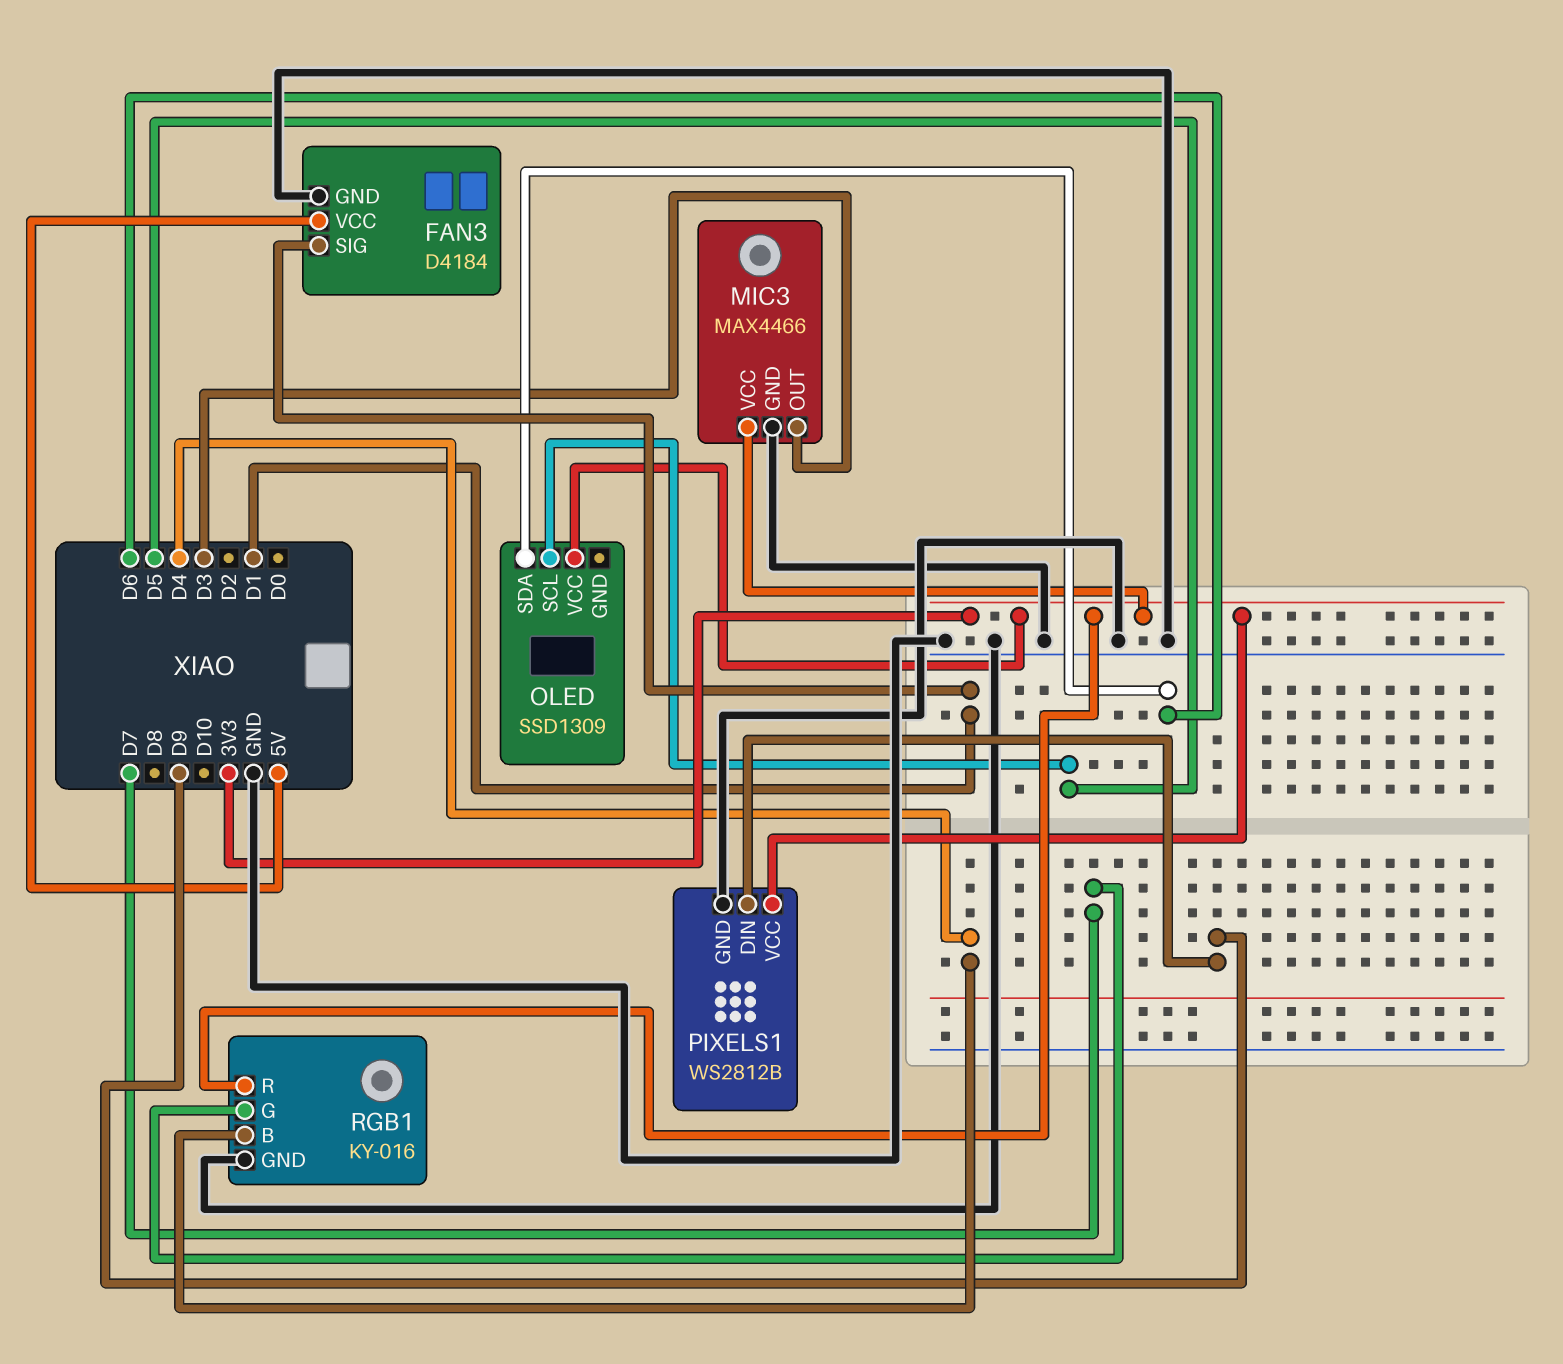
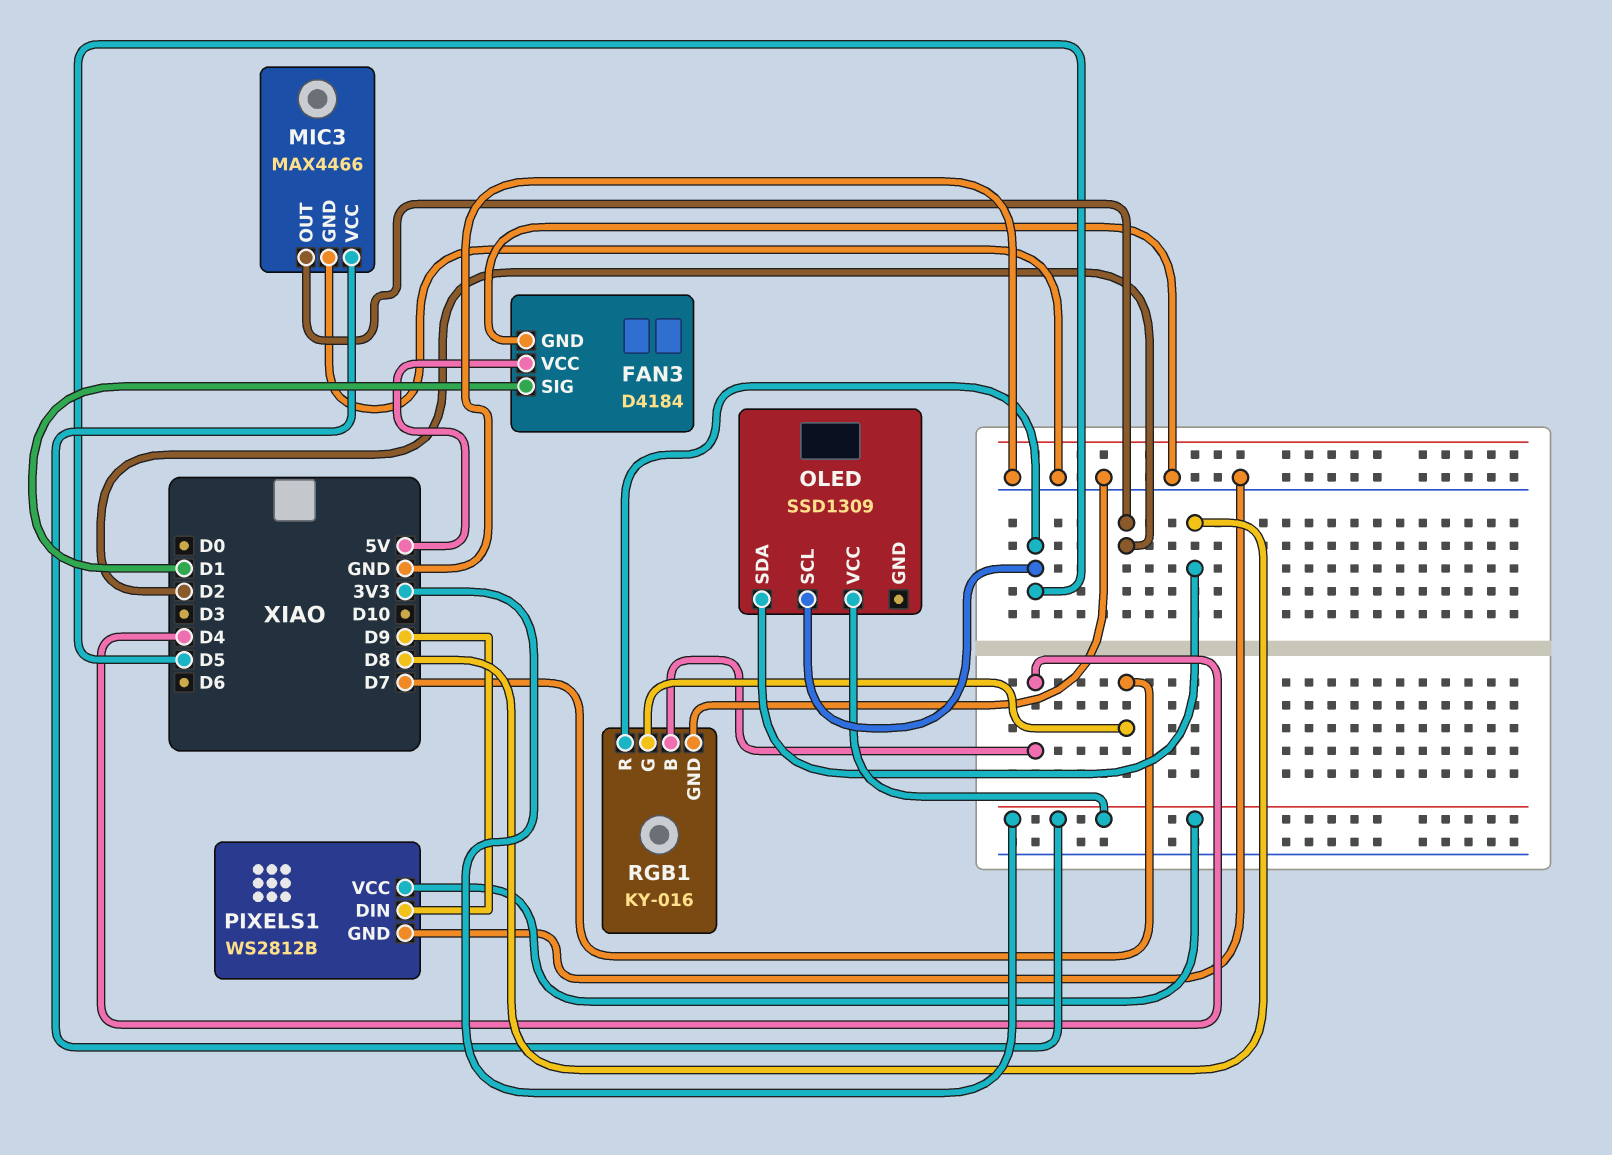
MIC3 pin OUT: D3 -> D2
OLED pin SDA: D6 -> D8
RGB1 pin R: 3V3 -> D5

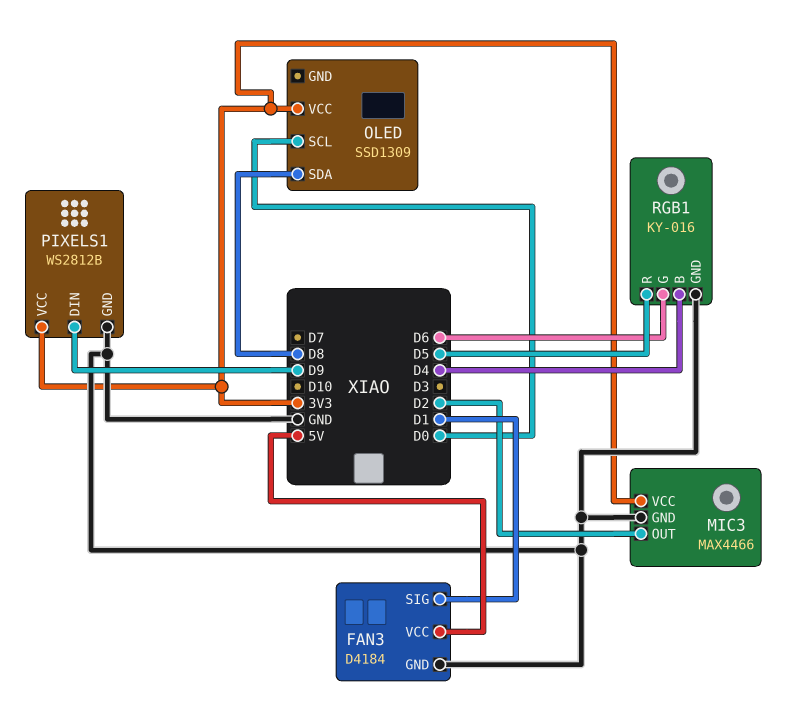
OLED pin SCL: D5 -> D0
RGB1 pin G: D7 -> D6

